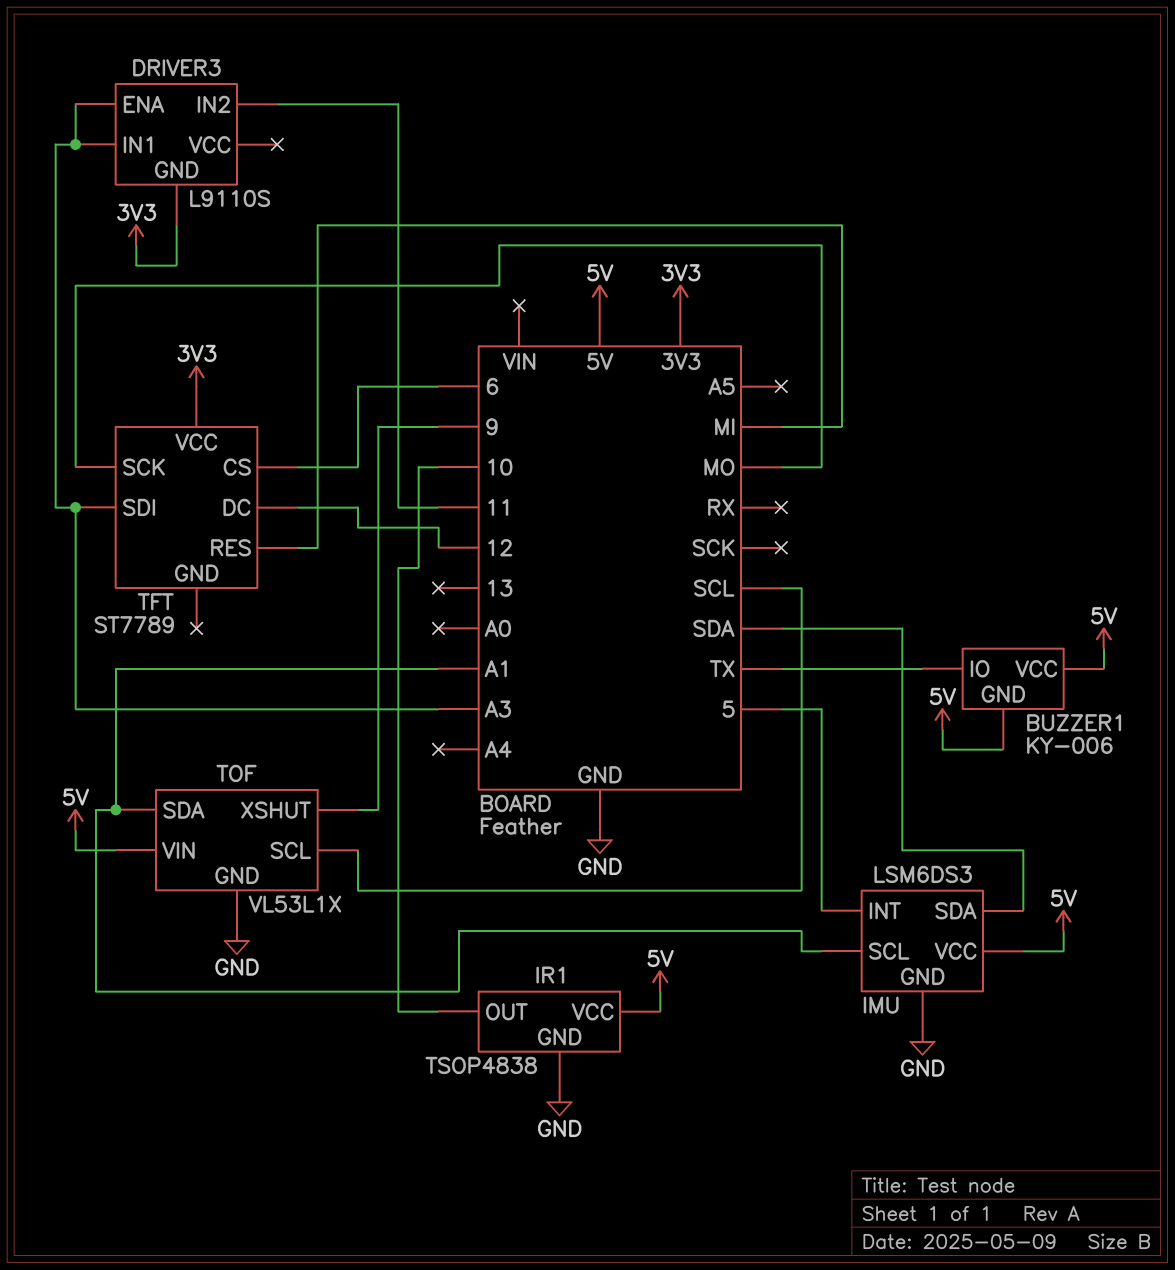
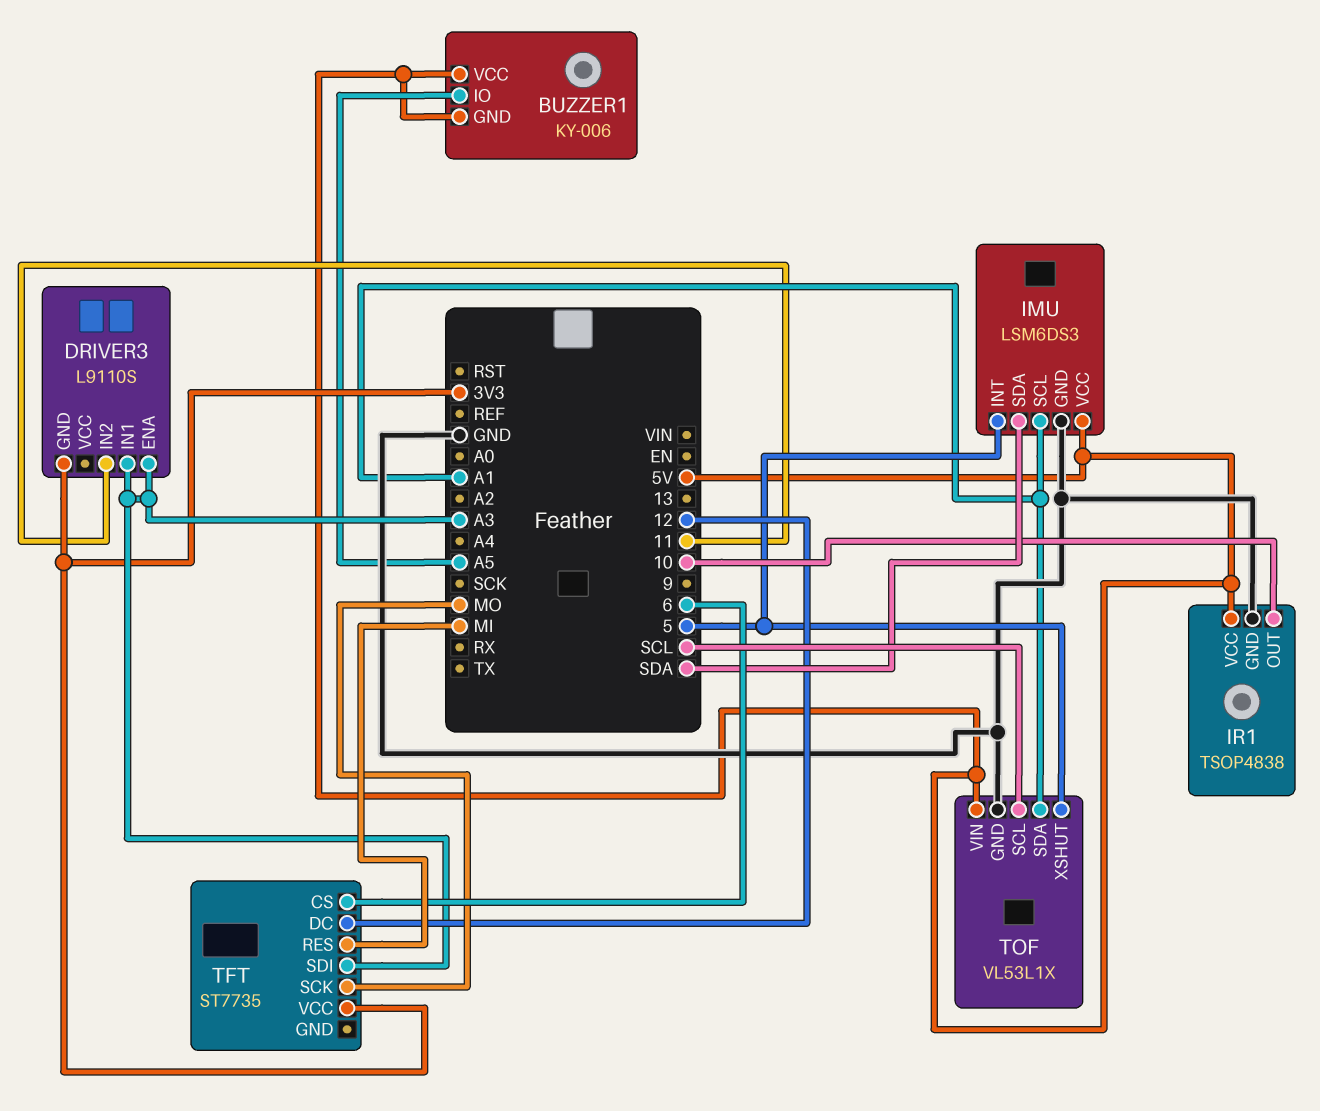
BUZZER1 pin IO: TX -> A5
TFT: ST7789 -> ST7735
TOF pin XSHUT: 9 -> 5

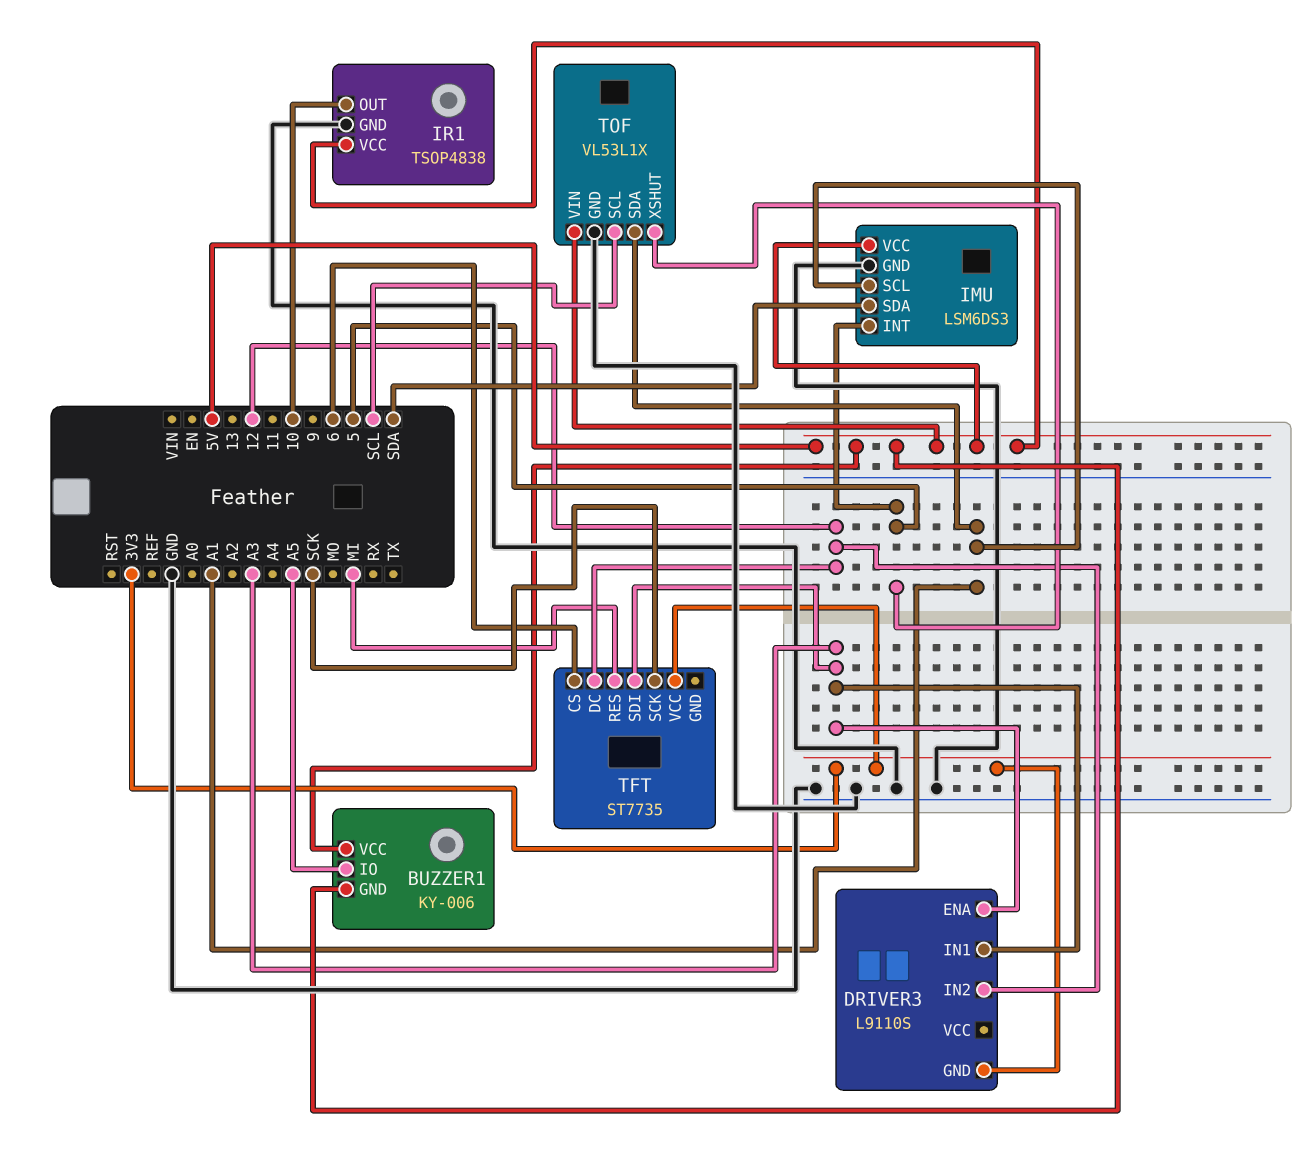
DRIVER3 pin IN2: 11 -> 12
TFT pin SCK: MO -> SCK

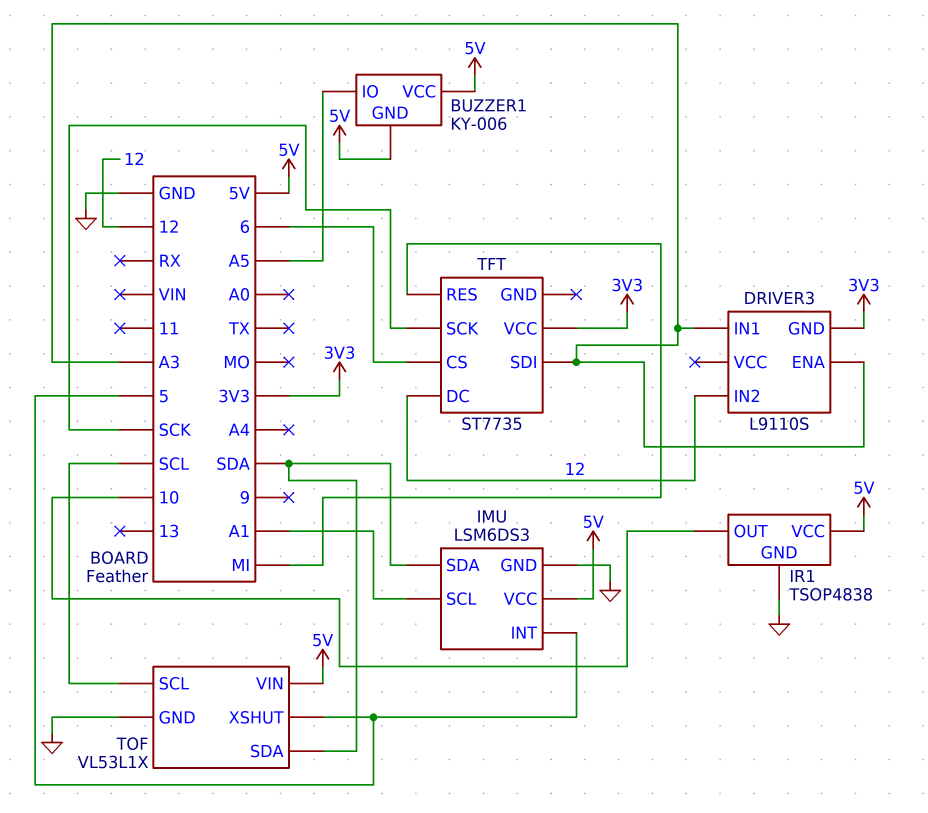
TOF pin SDA: A1 -> SDA

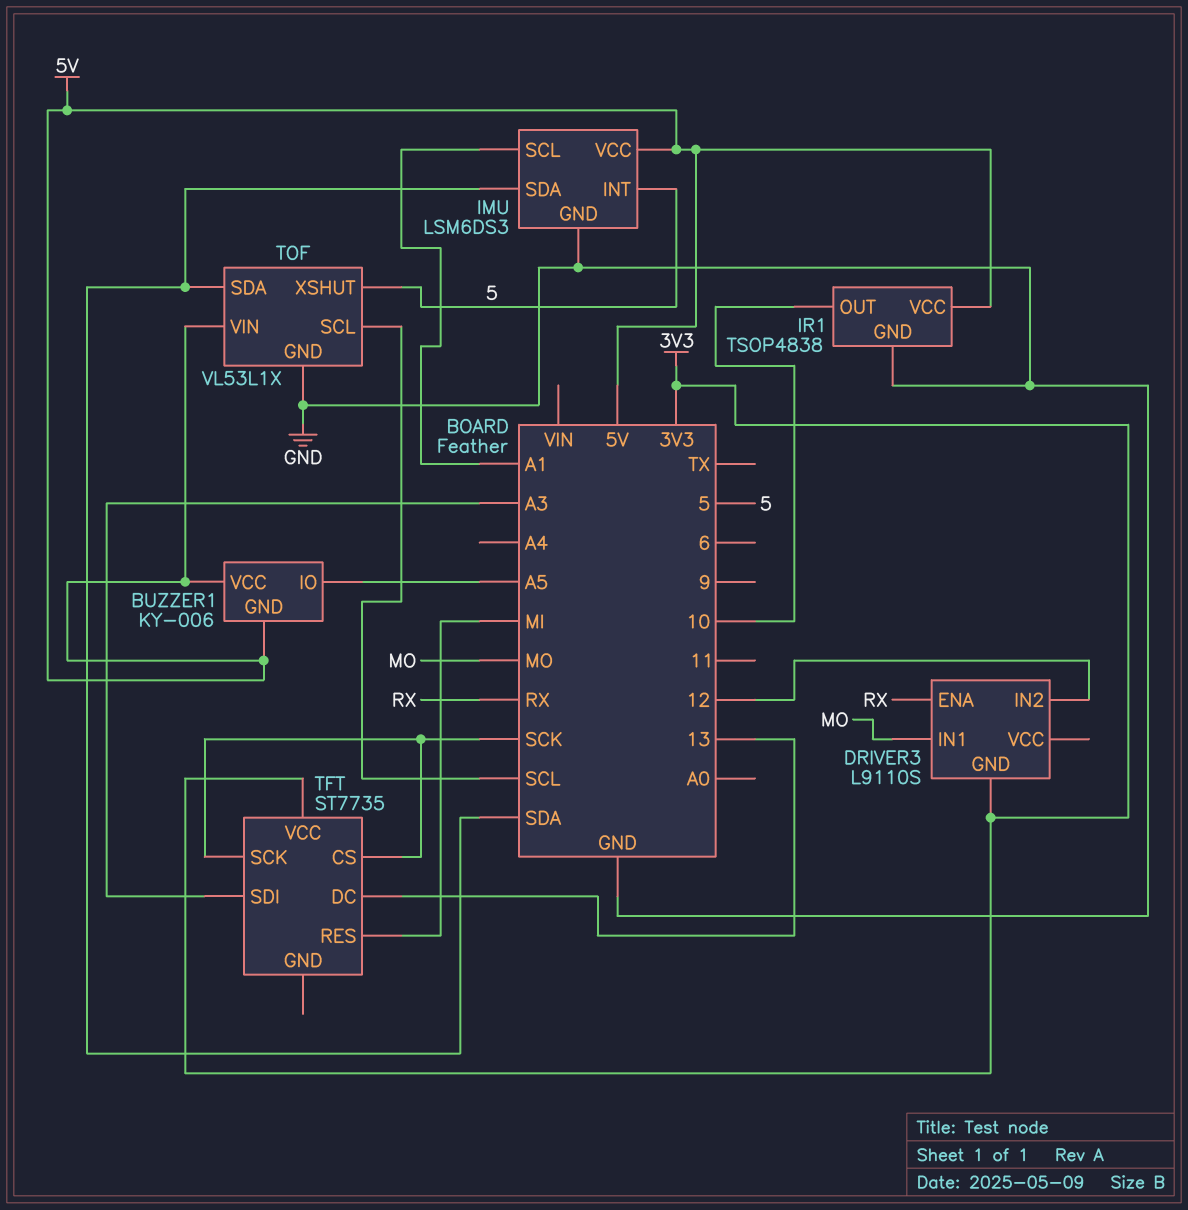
DRIVER3 pin ENA: A3 -> RX
DRIVER3 pin IN1: A3 -> MO
TFT pin CS: 6 -> SCK
TFT pin DC: 12 -> 13

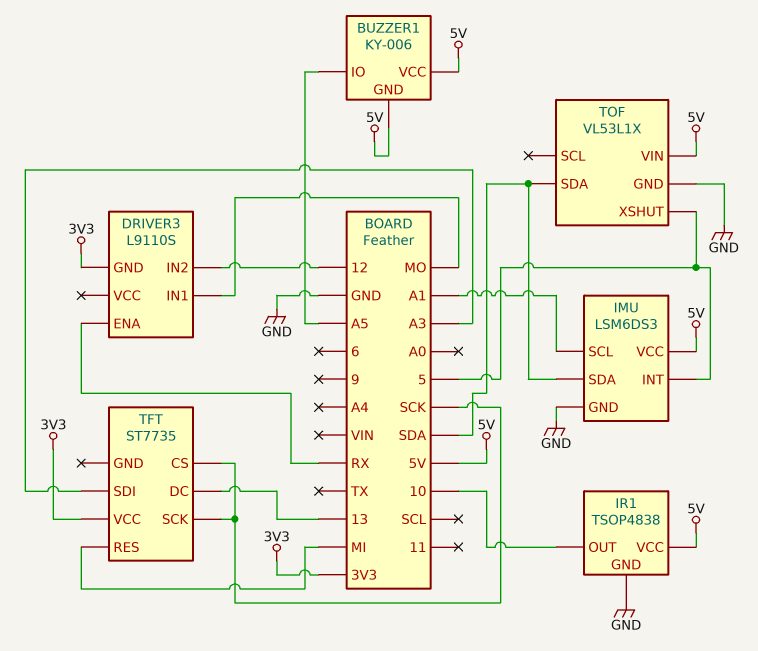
TOF pin SCL: SCL -> none

